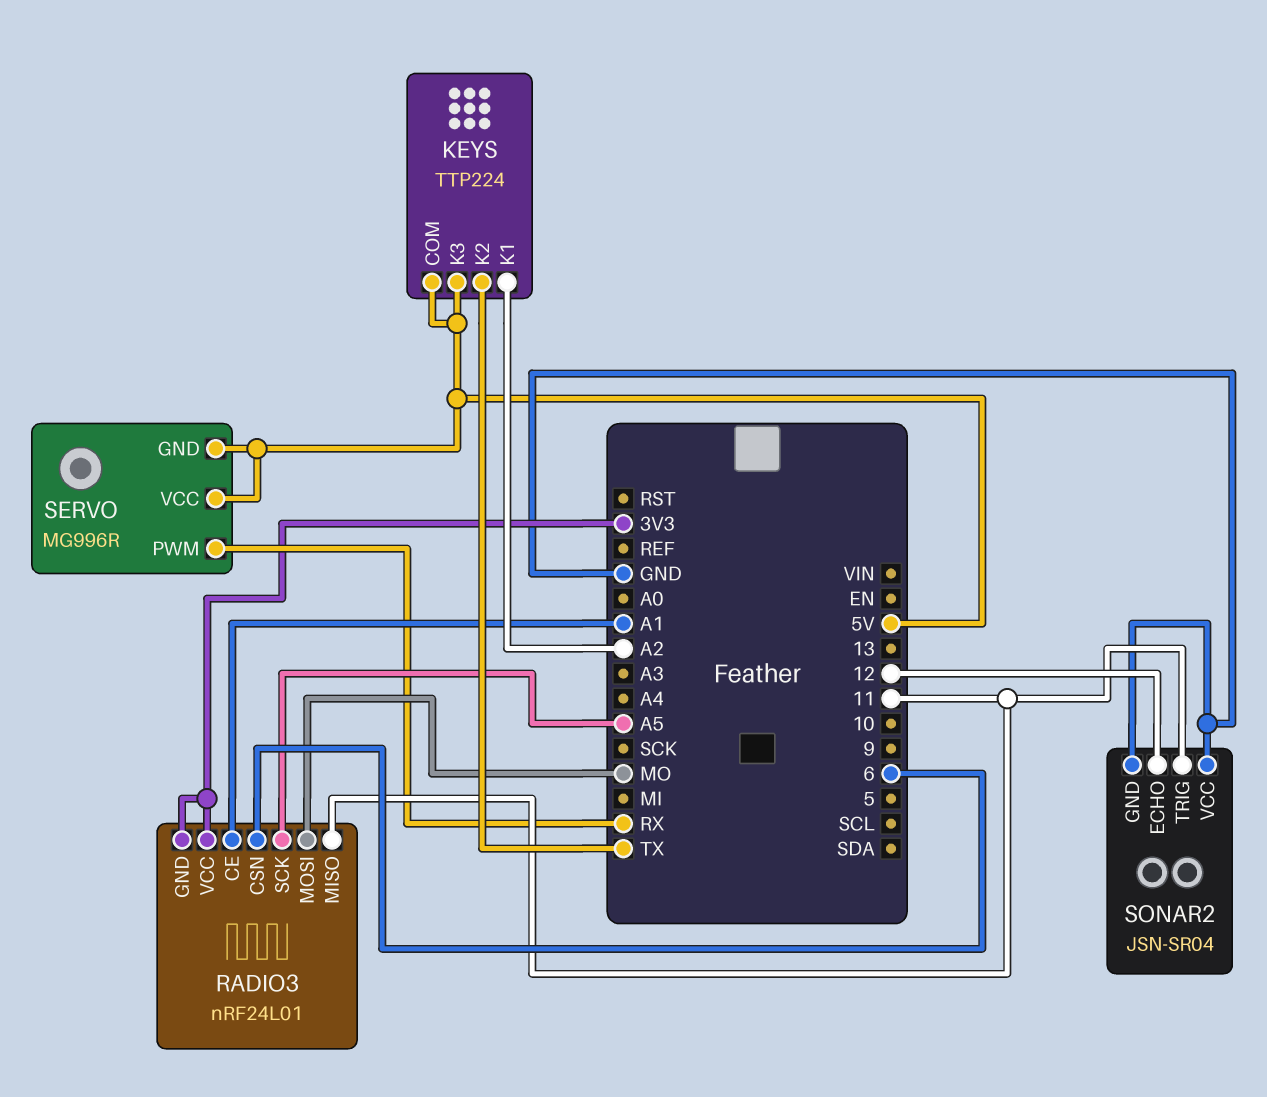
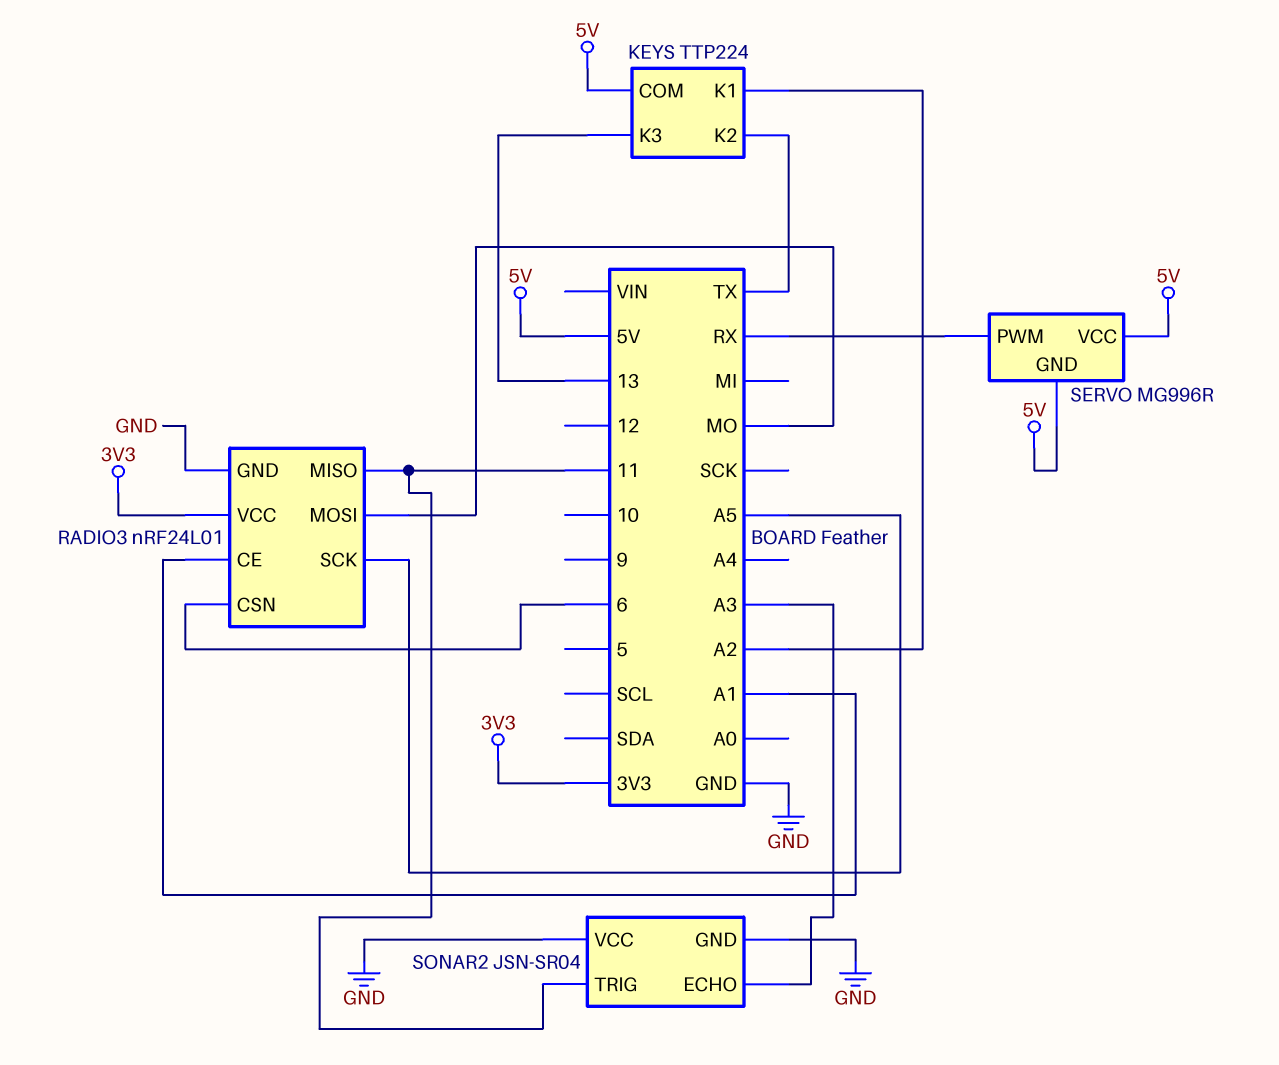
KEYS pin K3: 5V -> 13
RADIO3 pin GND: 3V3 -> GND
SONAR2 pin ECHO: 12 -> A3

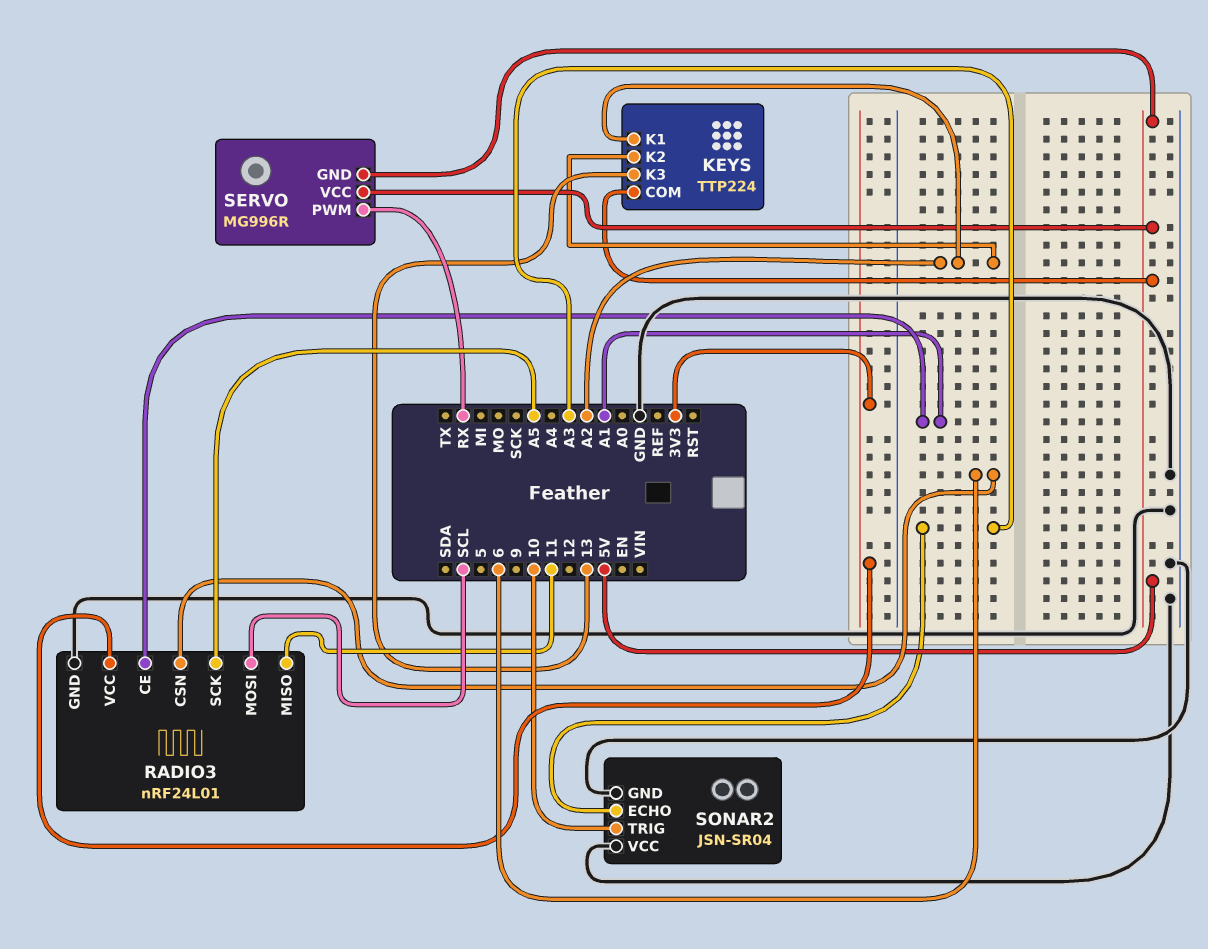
KEYS pin K2: TX -> A2
RADIO3 pin MOSI: MO -> SCL
SONAR2 pin TRIG: 11 -> 10

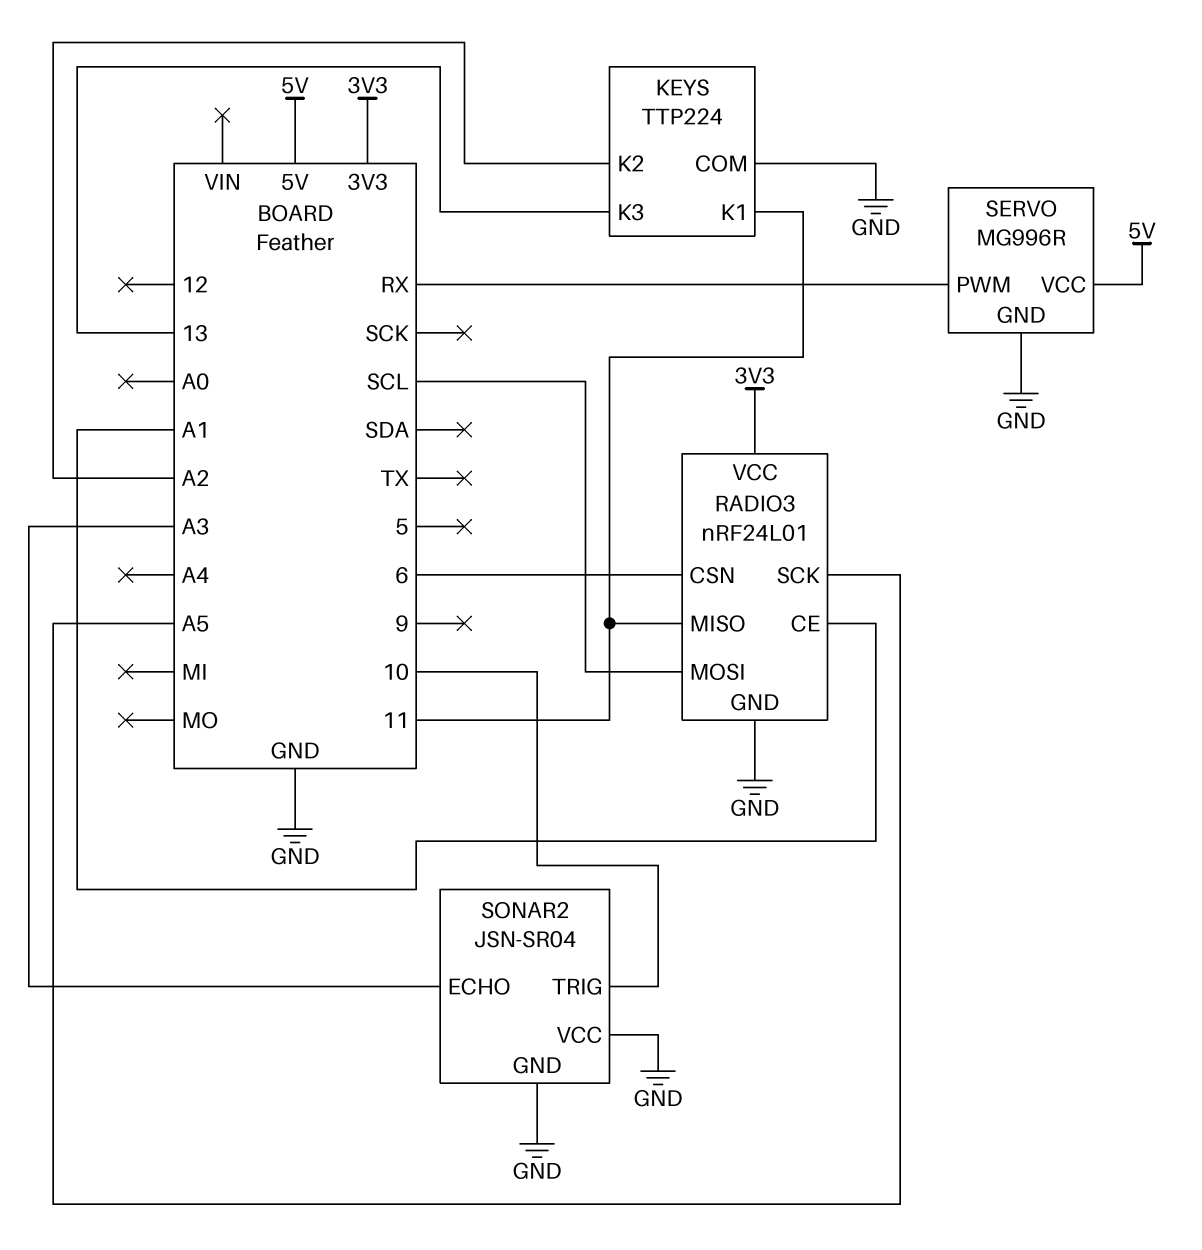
KEYS pin COM: 5V -> GND
KEYS pin K1: A2 -> 11
SERVO pin GND: 5V -> GND

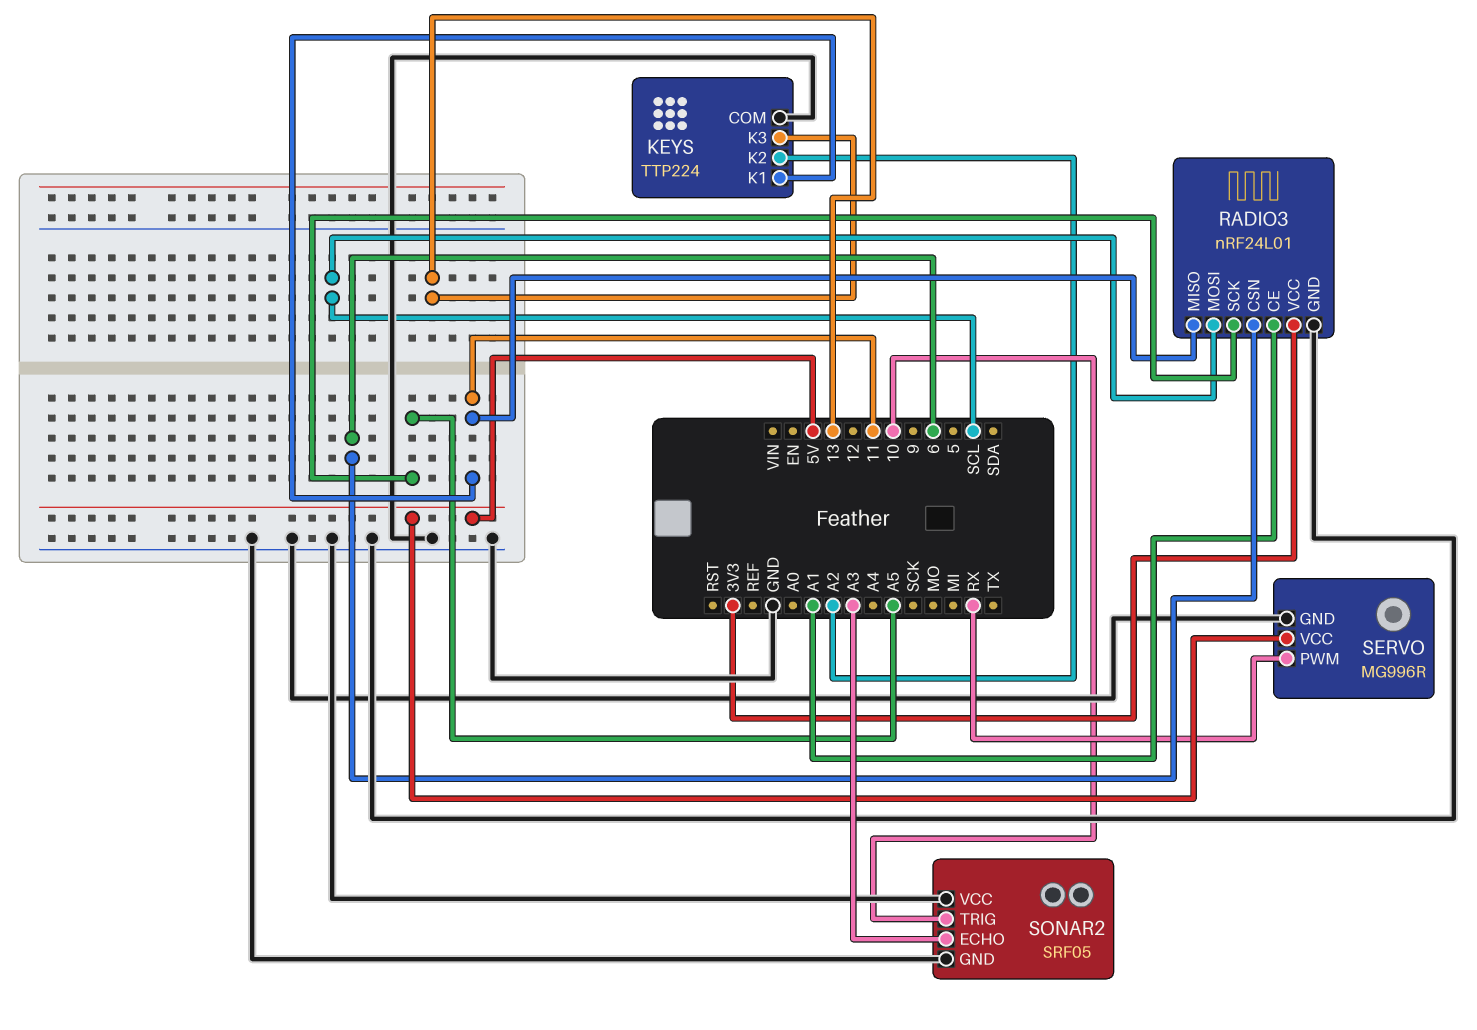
SONAR2: JSN-SR04 -> SRF05

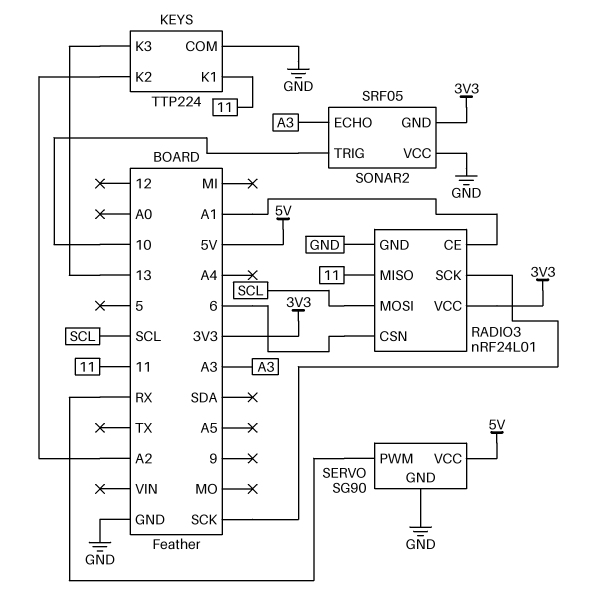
RADIO3 pin SCK: A5 -> SCK
SERVO: MG996R -> SG90
SONAR2 pin GND: GND -> 3V3

